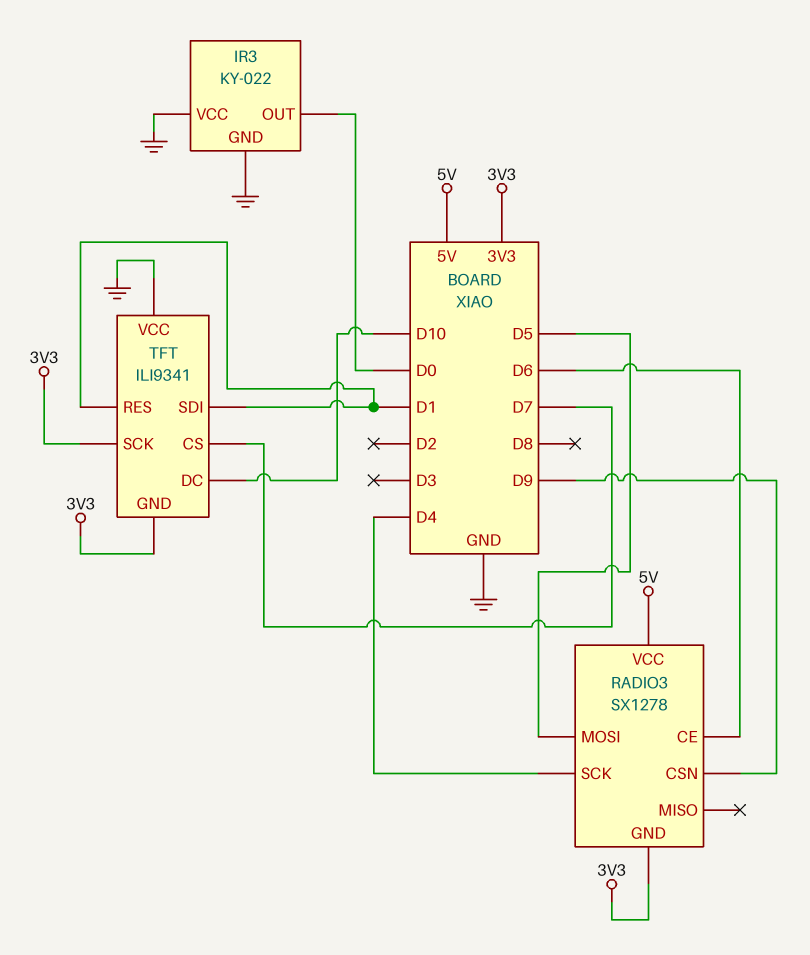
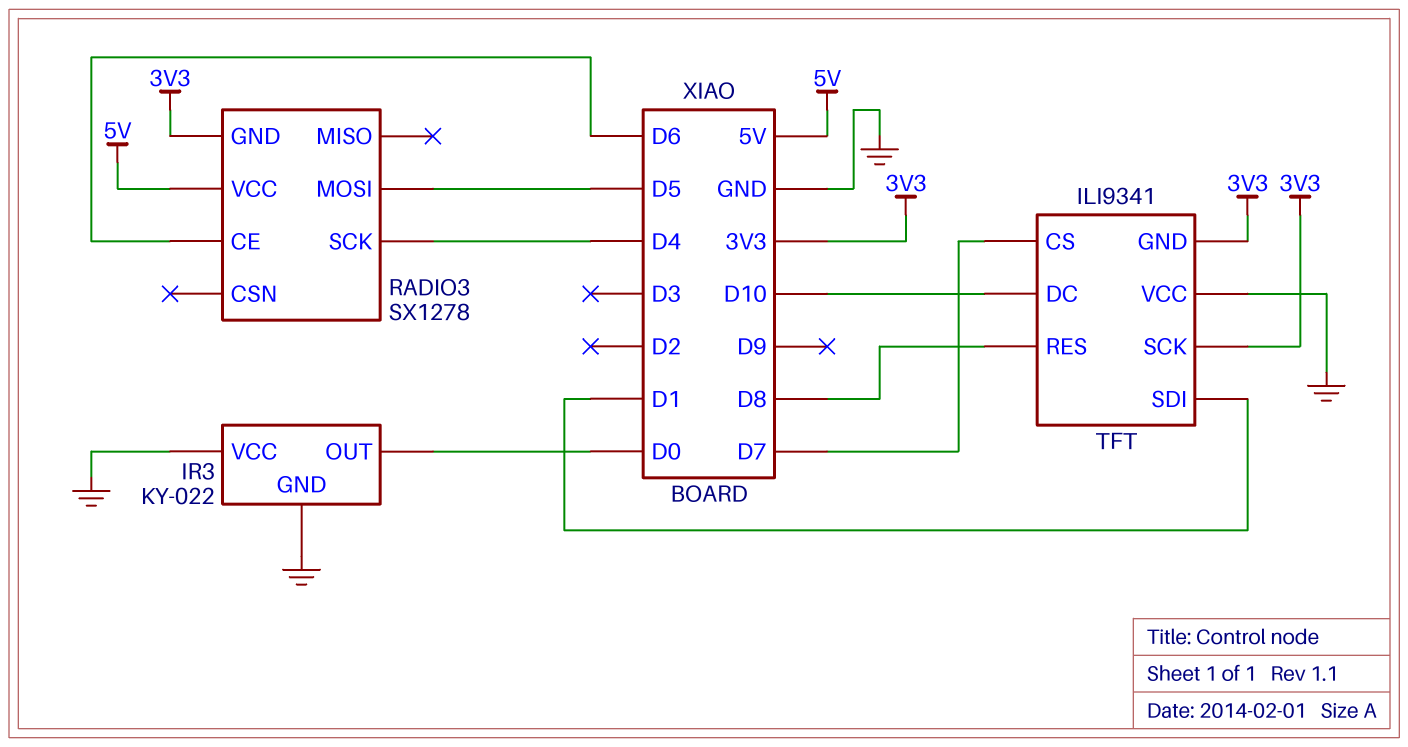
RADIO3 pin CSN: D9 -> none
TFT pin RES: D1 -> D8

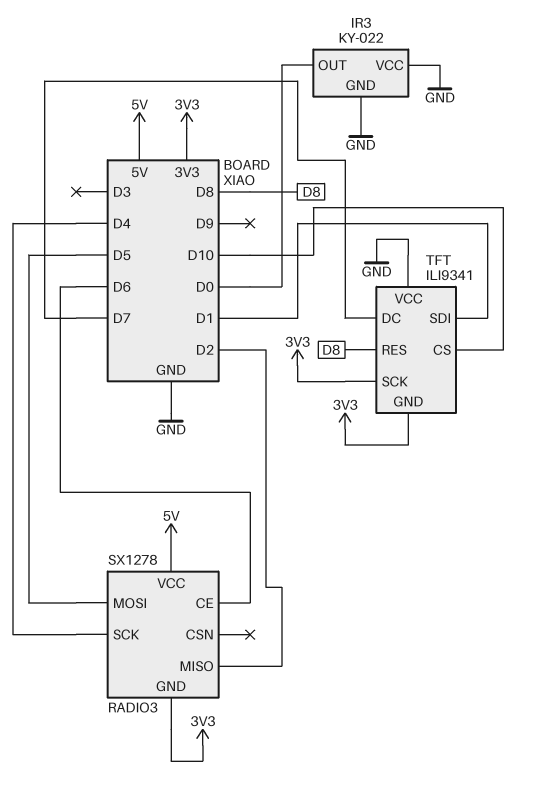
RADIO3 pin MISO: none -> D2
TFT pin CS: D7 -> D10
TFT pin DC: D10 -> D7

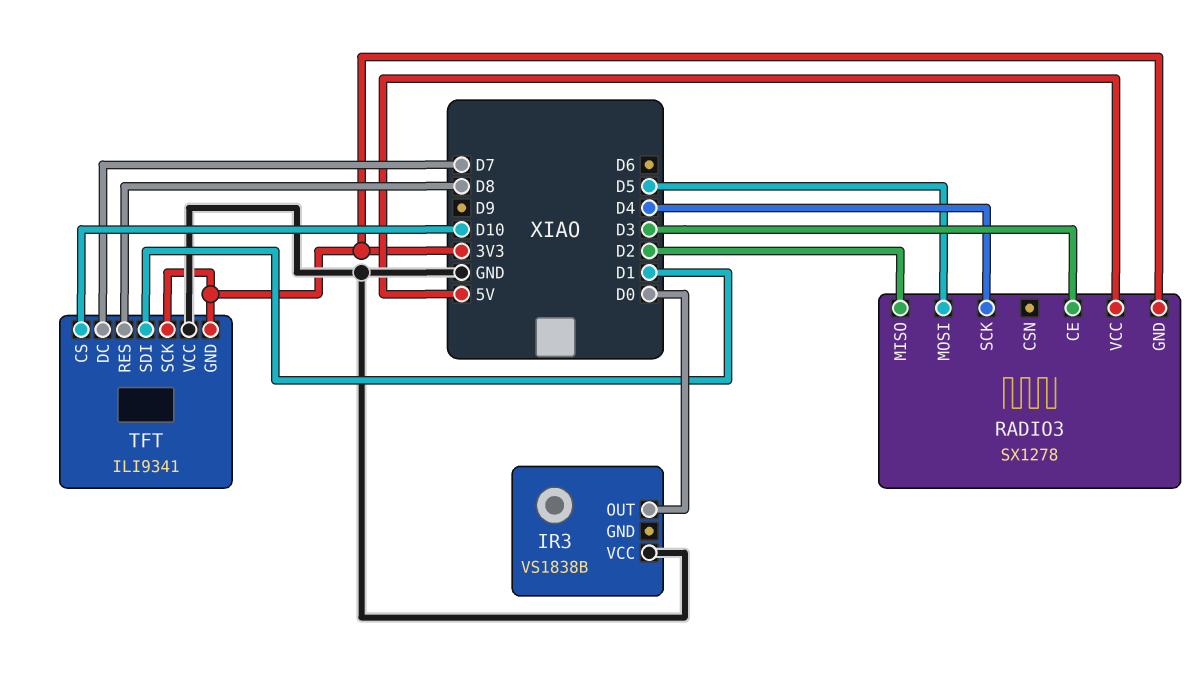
IR3: KY-022 -> VS1838B
IR3 pin GND: GND -> none
RADIO3 pin CE: D6 -> D3

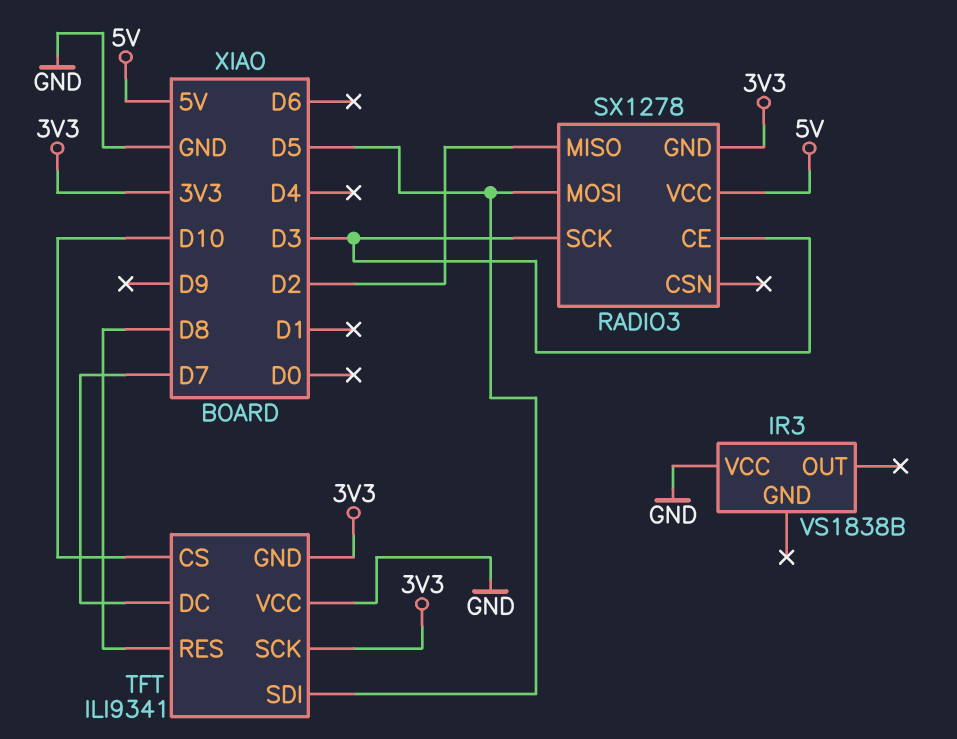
IR3 pin OUT: D0 -> none
RADIO3 pin SCK: D4 -> D3
TFT pin SDI: D1 -> D5

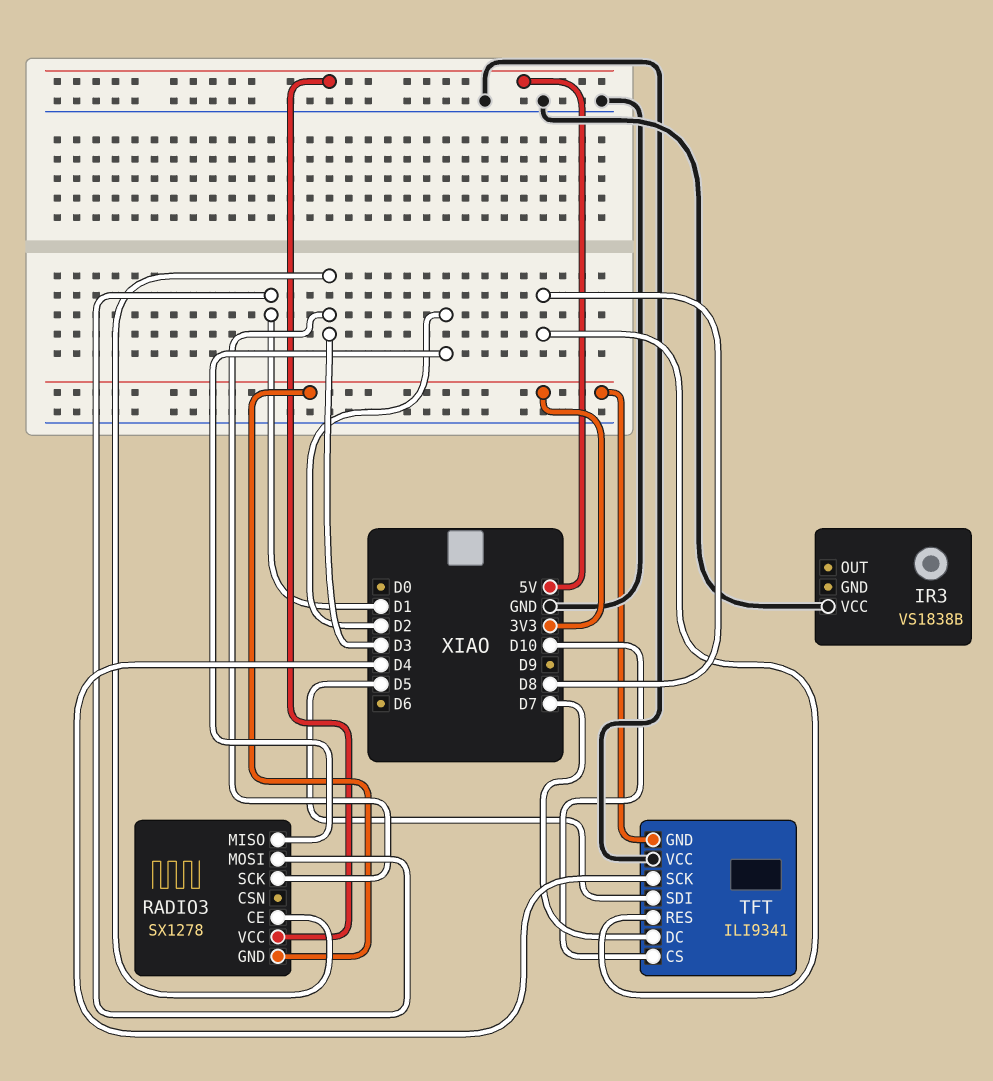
RADIO3 pin MOSI: D5 -> D1
TFT pin SCK: 3V3 -> D4

